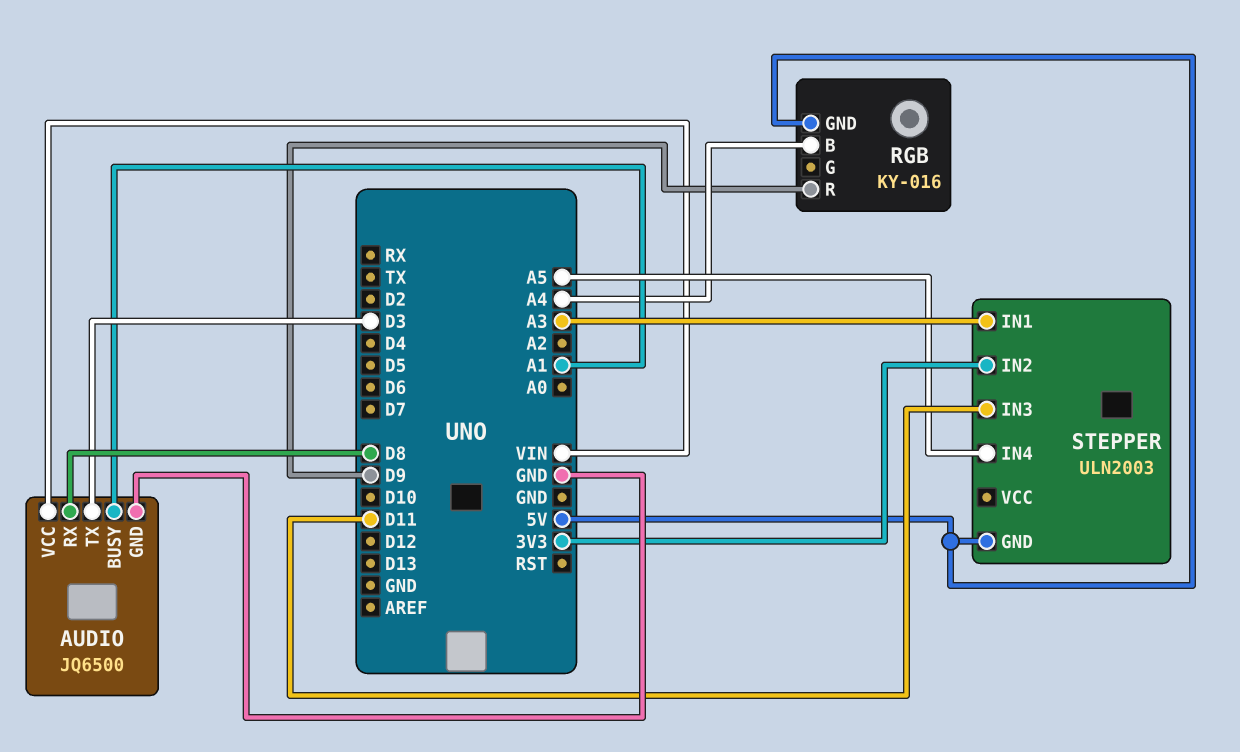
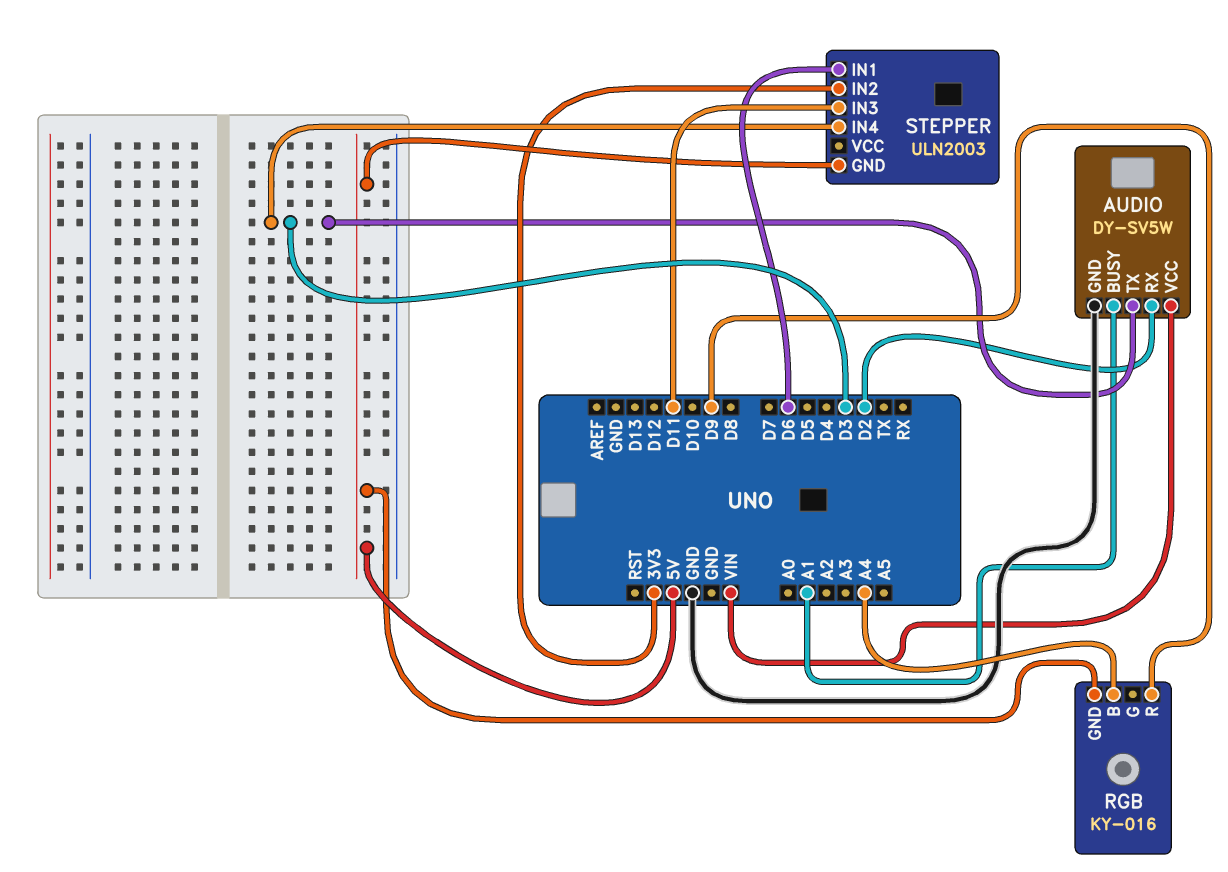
AUDIO: JQ6500 -> DY-SV5W
AUDIO pin RX: D8 -> D2
STEPPER pin IN1: A3 -> D6
STEPPER pin IN4: A5 -> D3

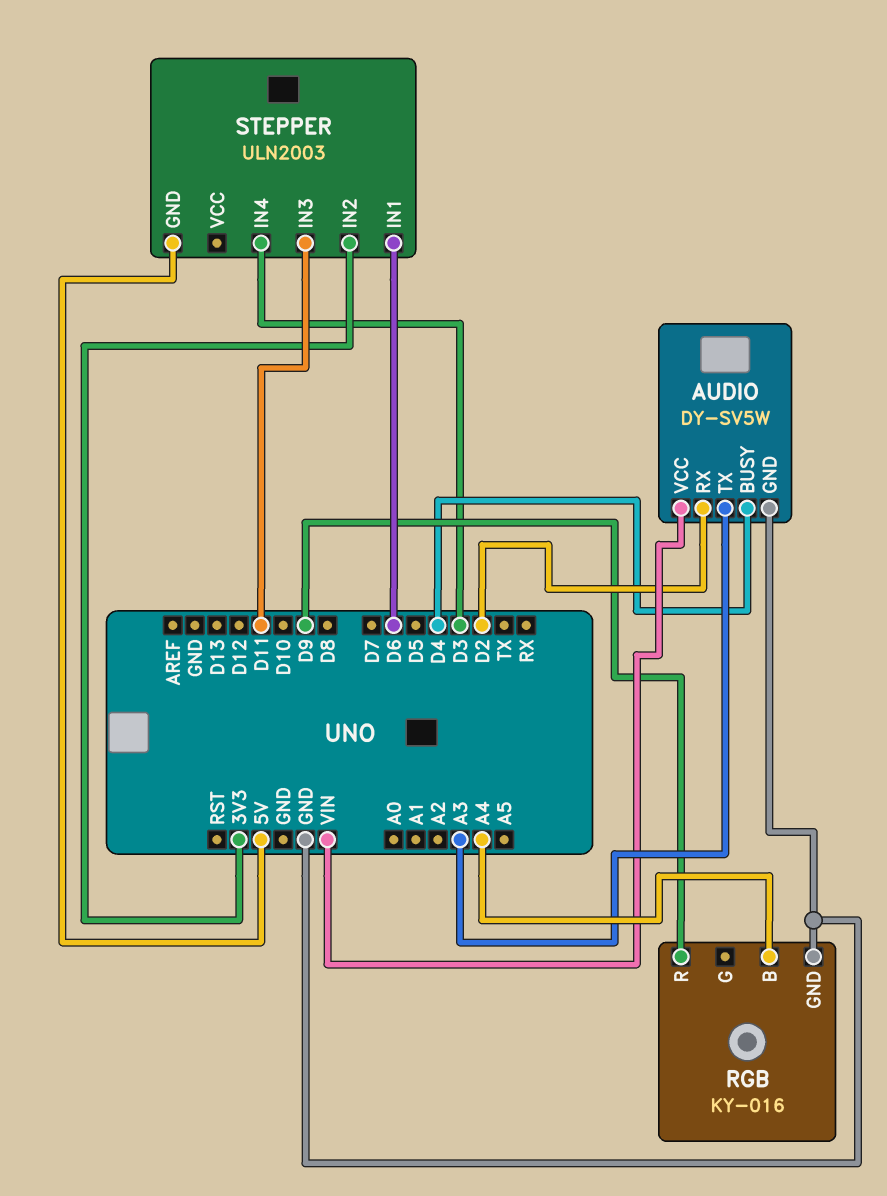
AUDIO pin BUSY: A1 -> D4
AUDIO pin TX: D3 -> A3
RGB pin GND: 5V -> GND

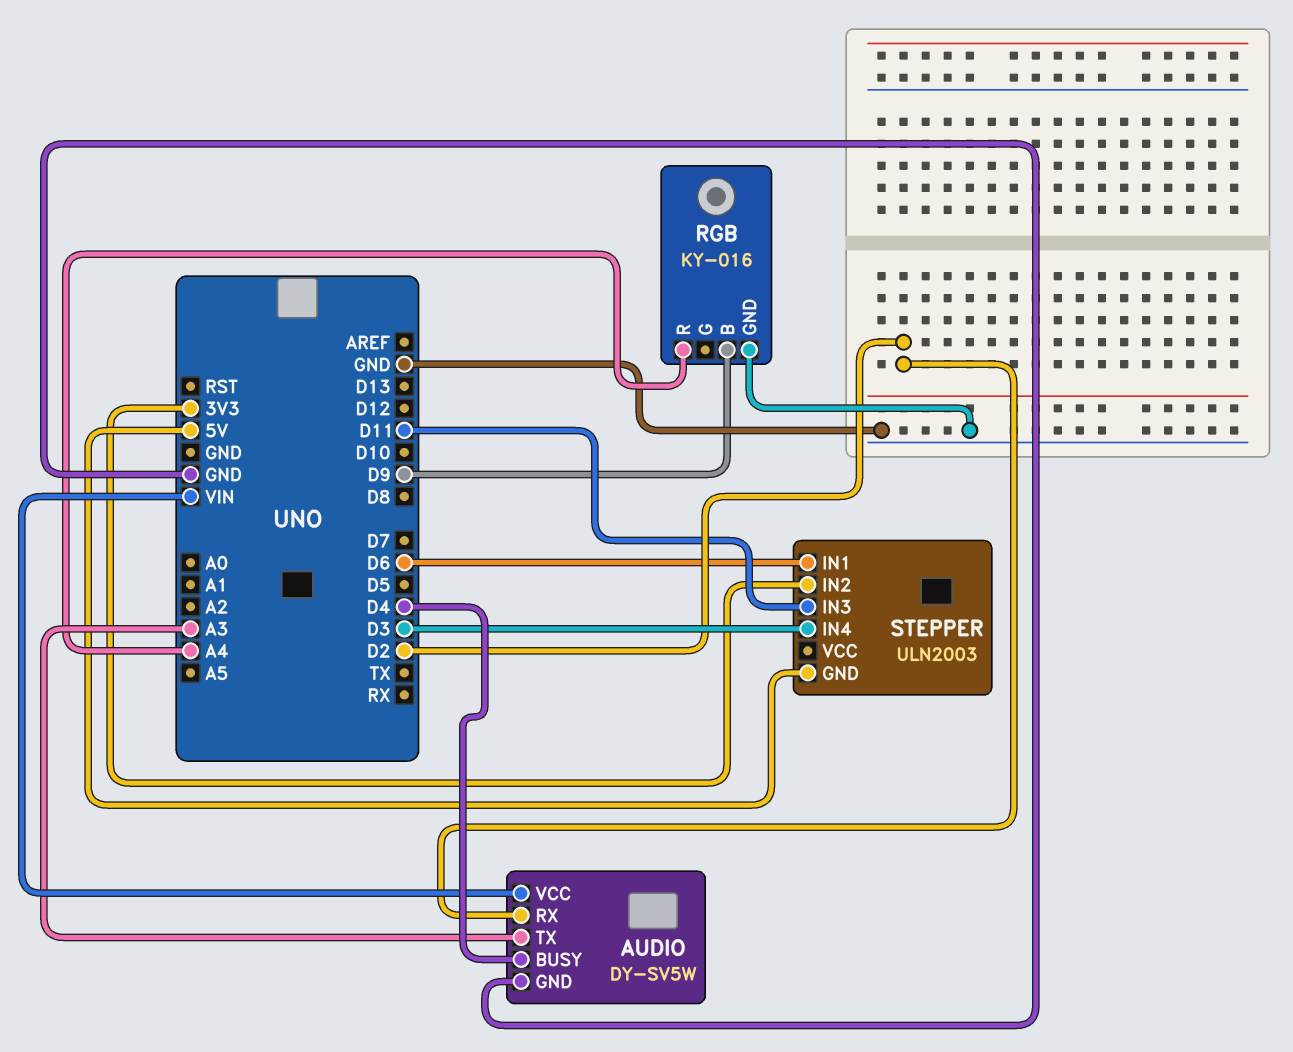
RGB pin B: A4 -> D9
RGB pin R: D9 -> A4

